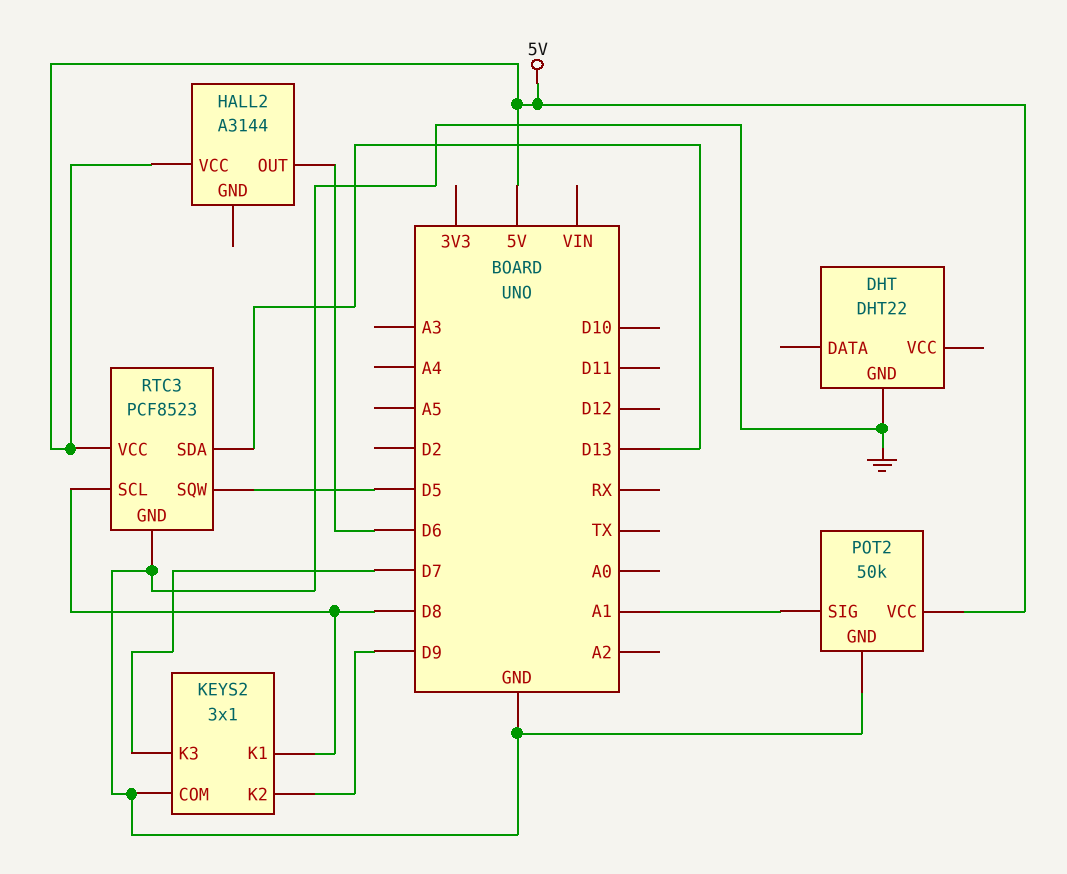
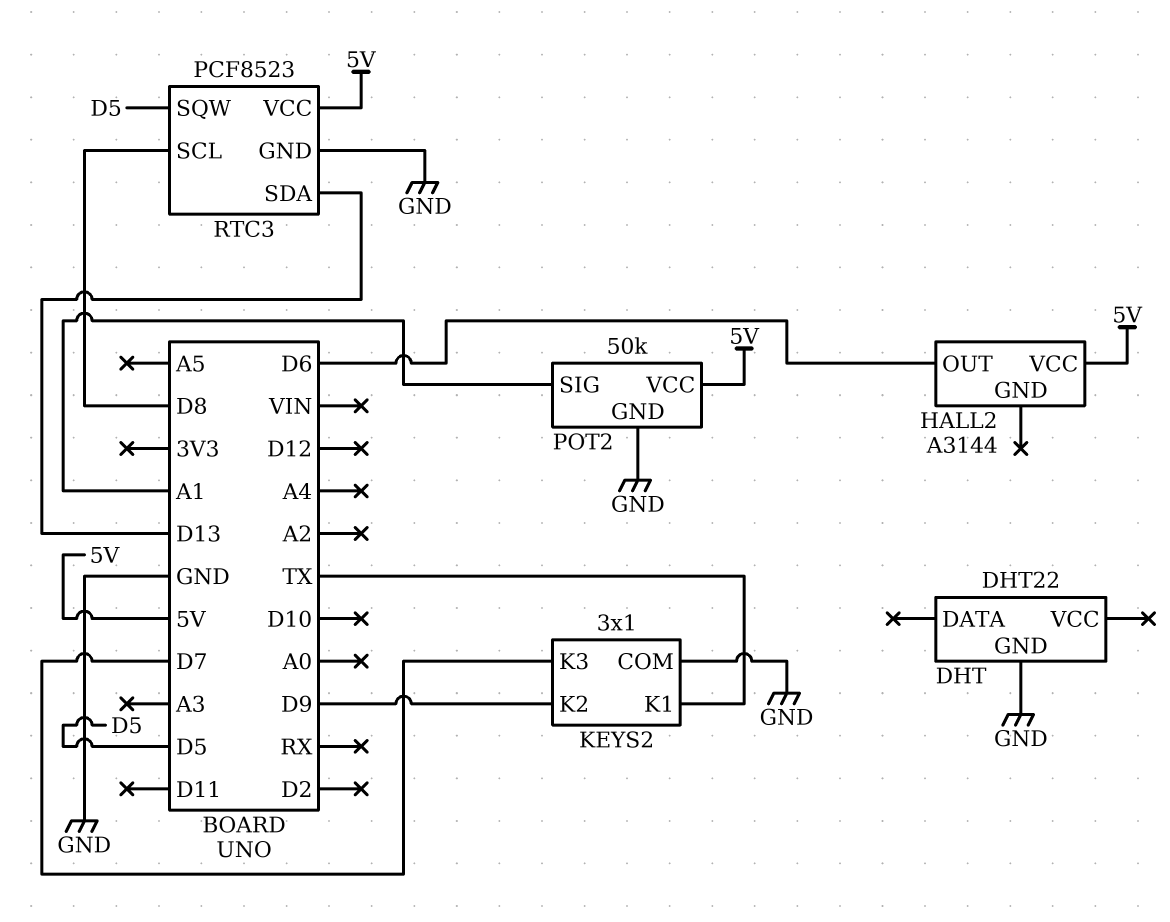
KEYS2 pin K1: D8 -> TX

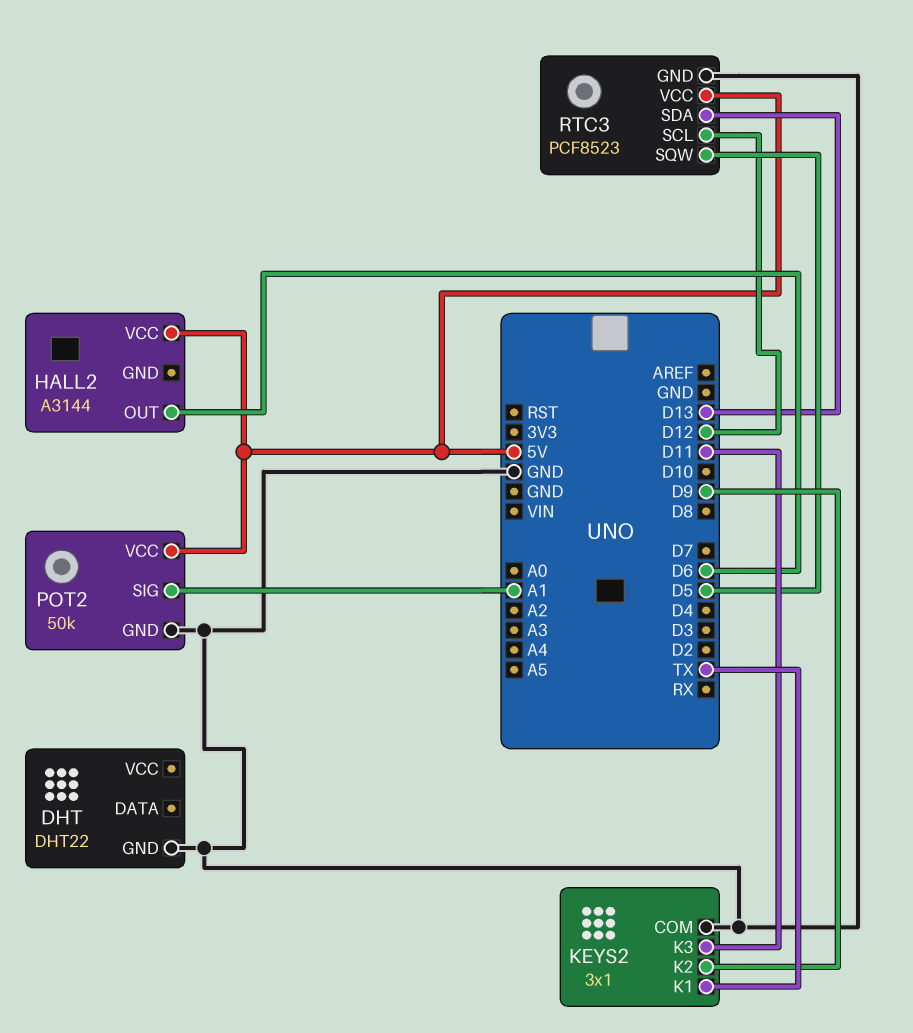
KEYS2 pin K3: D7 -> D11
RTC3 pin SCL: D8 -> D12

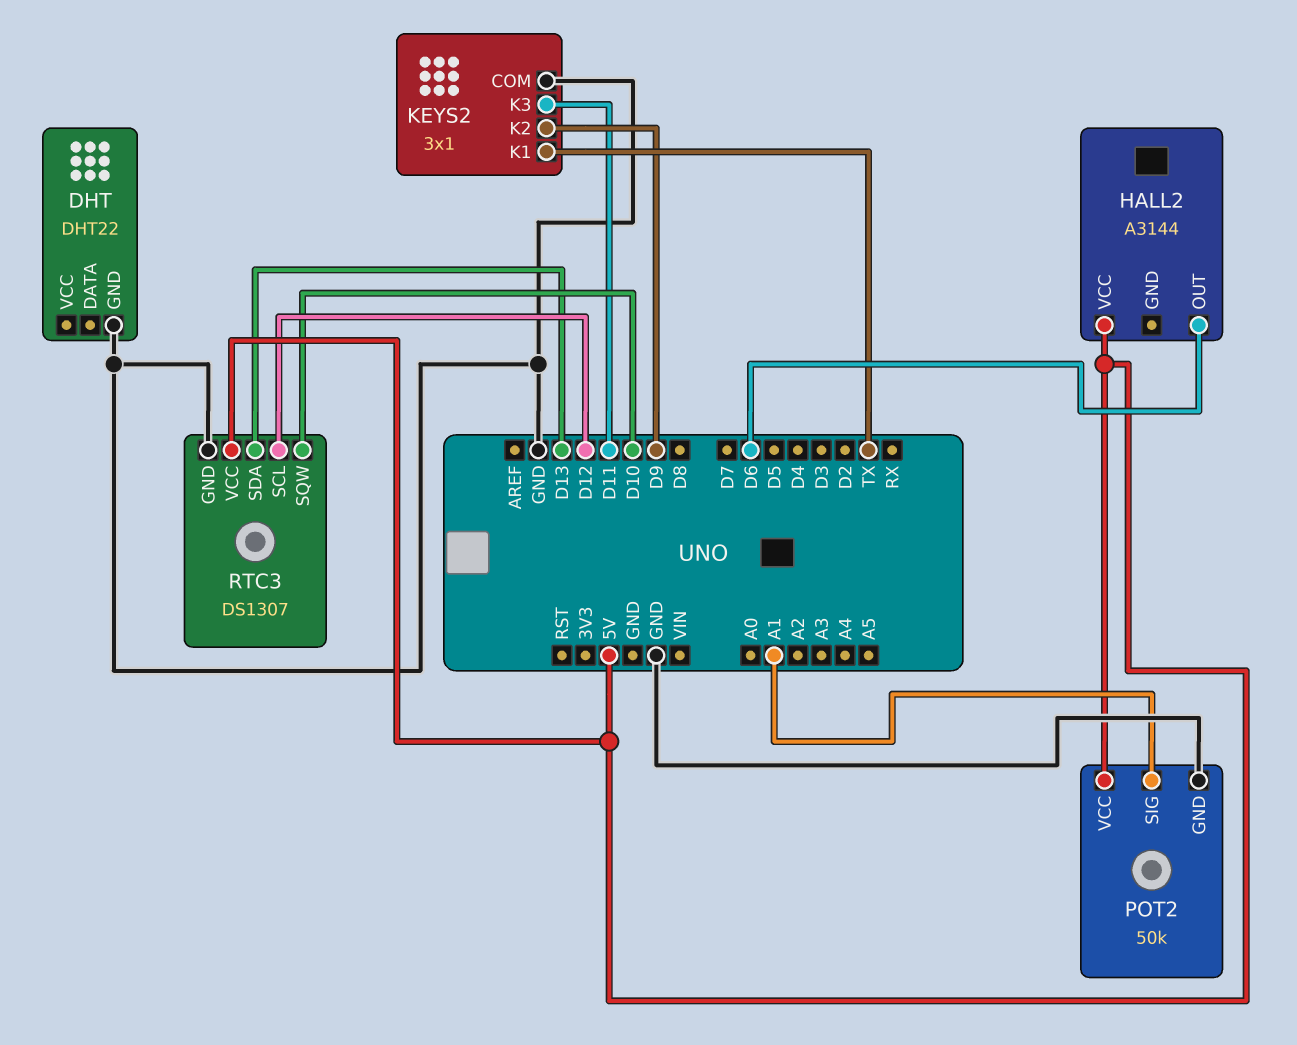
RTC3: PCF8523 -> DS1307
RTC3 pin SQW: D5 -> D10

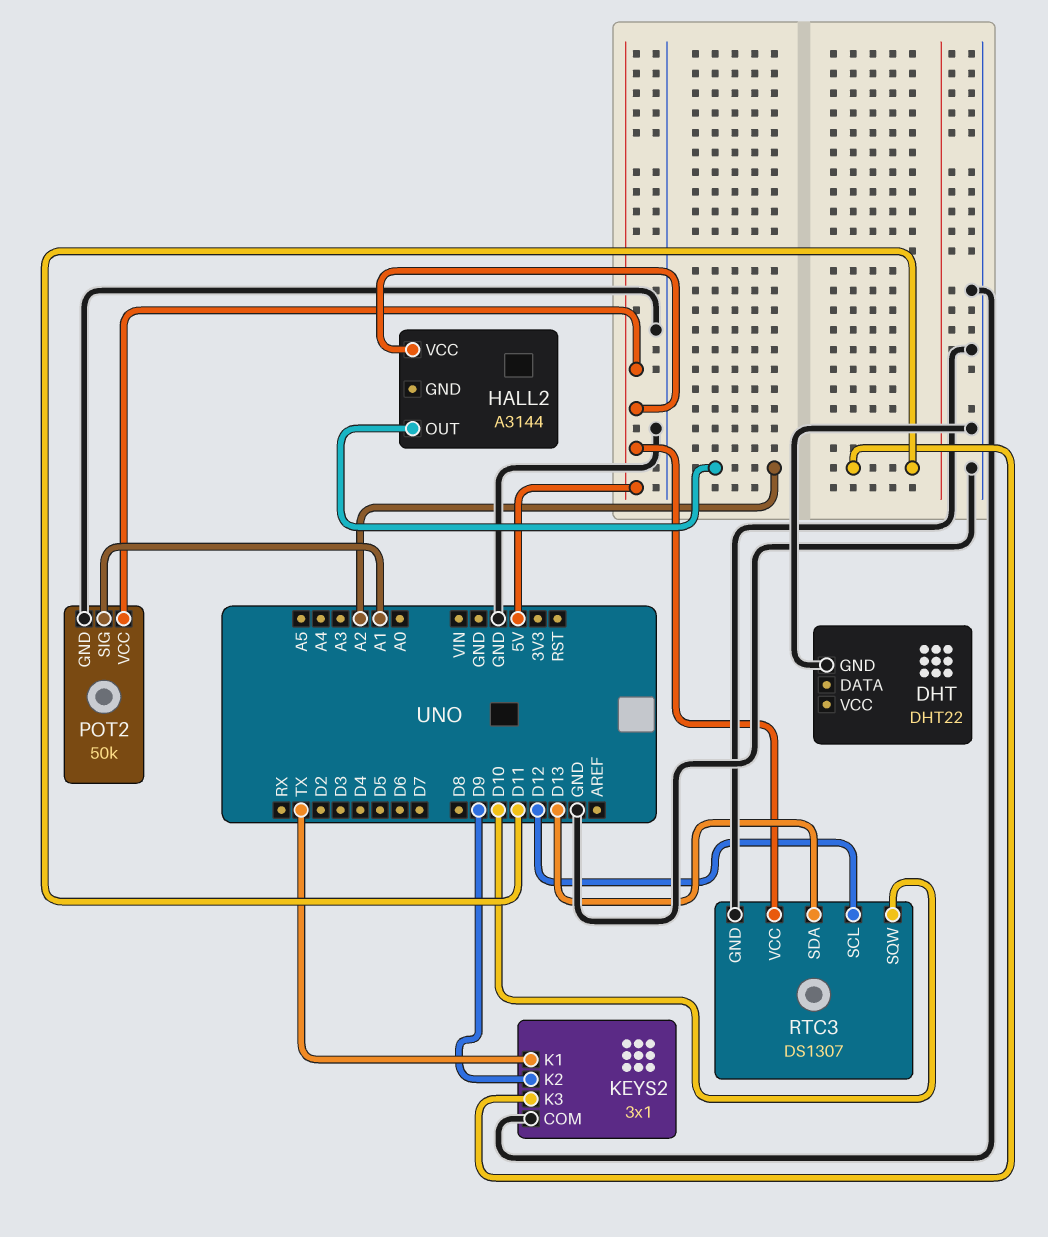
HALL2 pin OUT: D6 -> A2

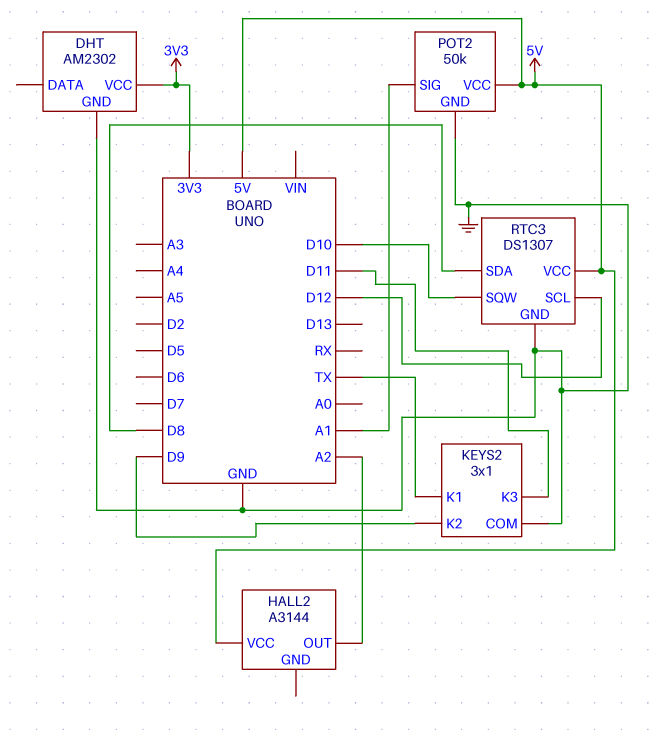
DHT: DHT22 -> AM2302
DHT pin VCC: none -> 3V3
RTC3 pin SDA: D13 -> D8

